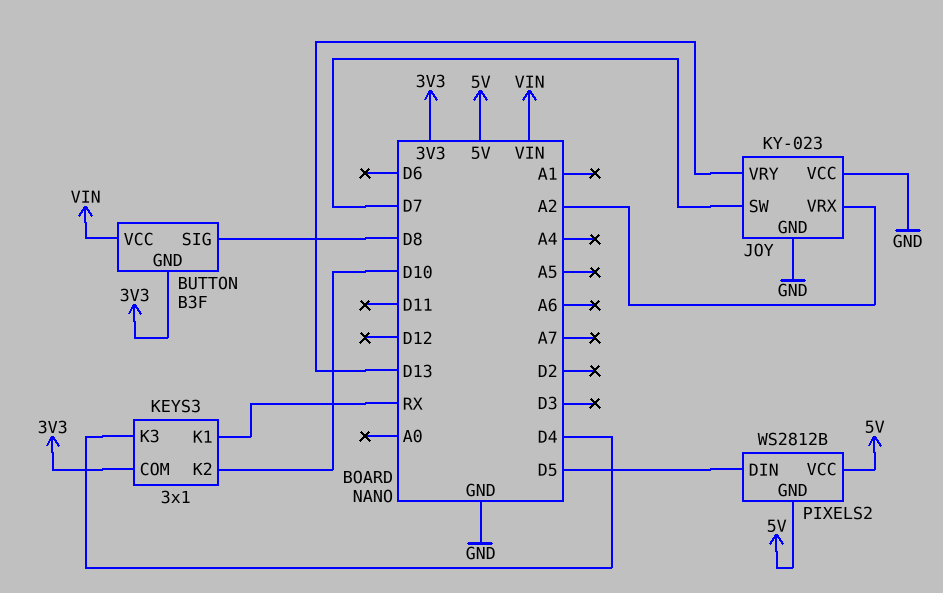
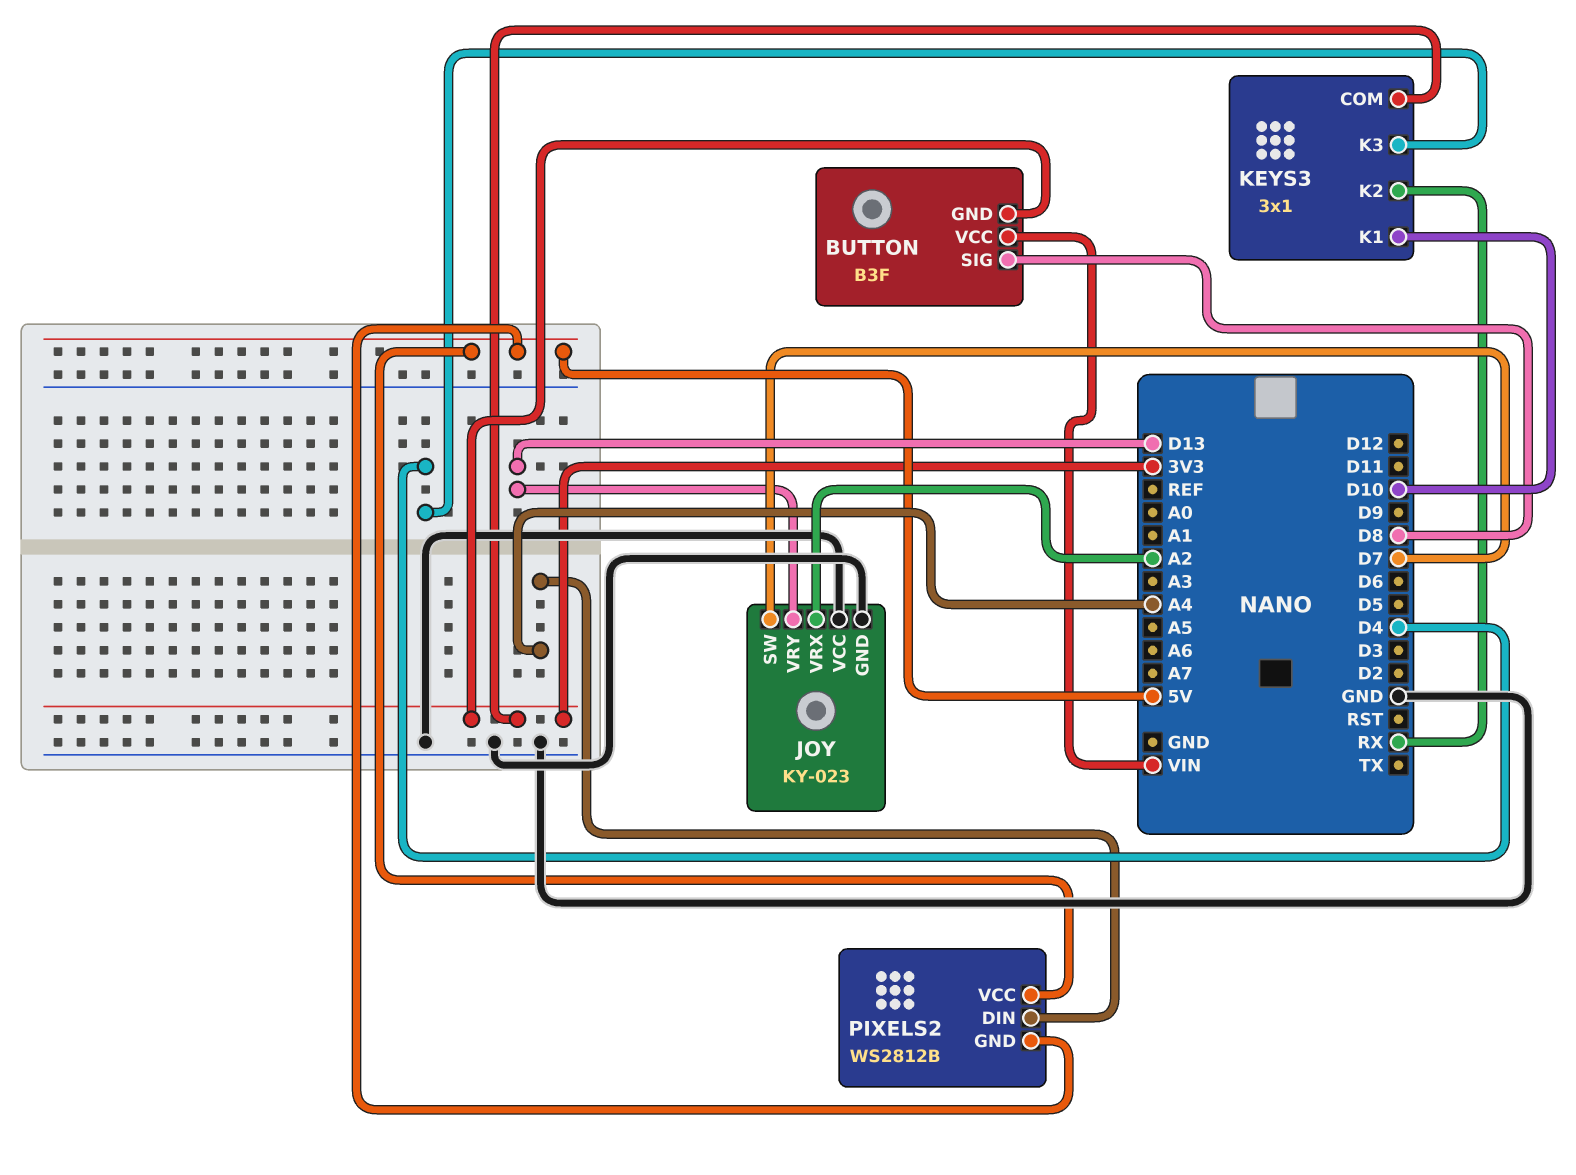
KEYS3 pin K1: RX -> D10
KEYS3 pin K2: D10 -> RX
PIXELS2 pin DIN: D5 -> A4

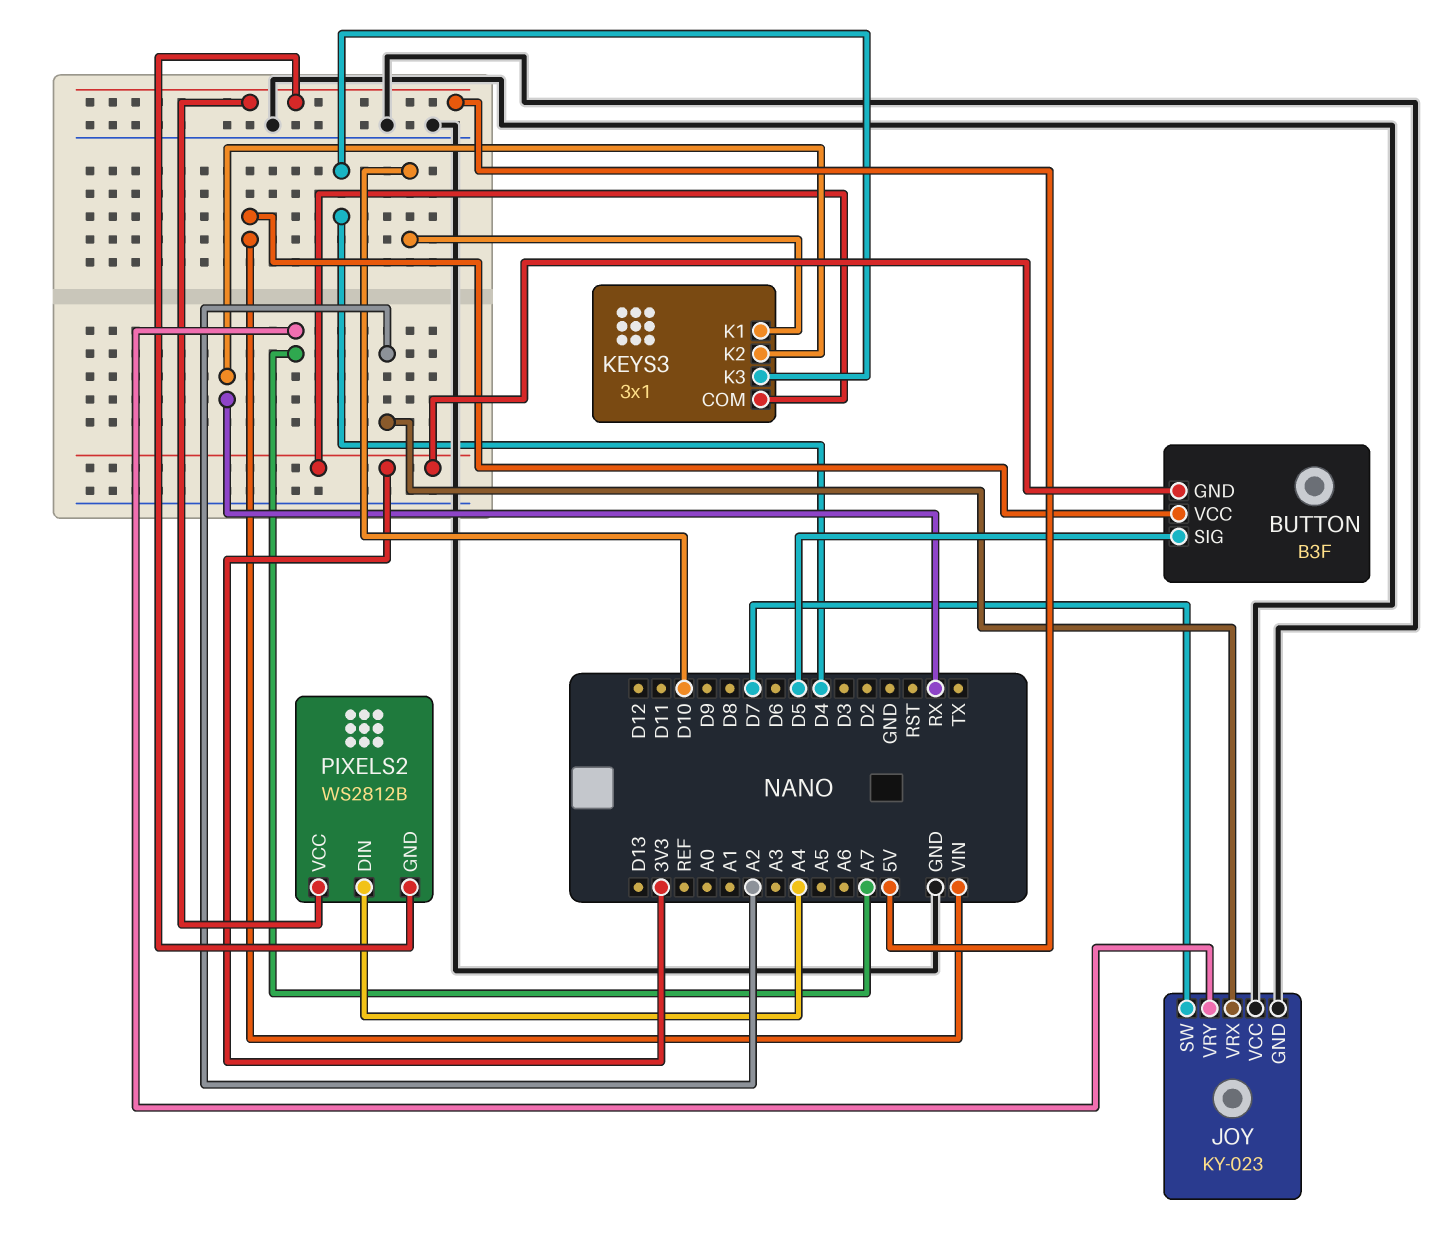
BUTTON pin SIG: D8 -> D5
JOY pin VRY: D13 -> A7

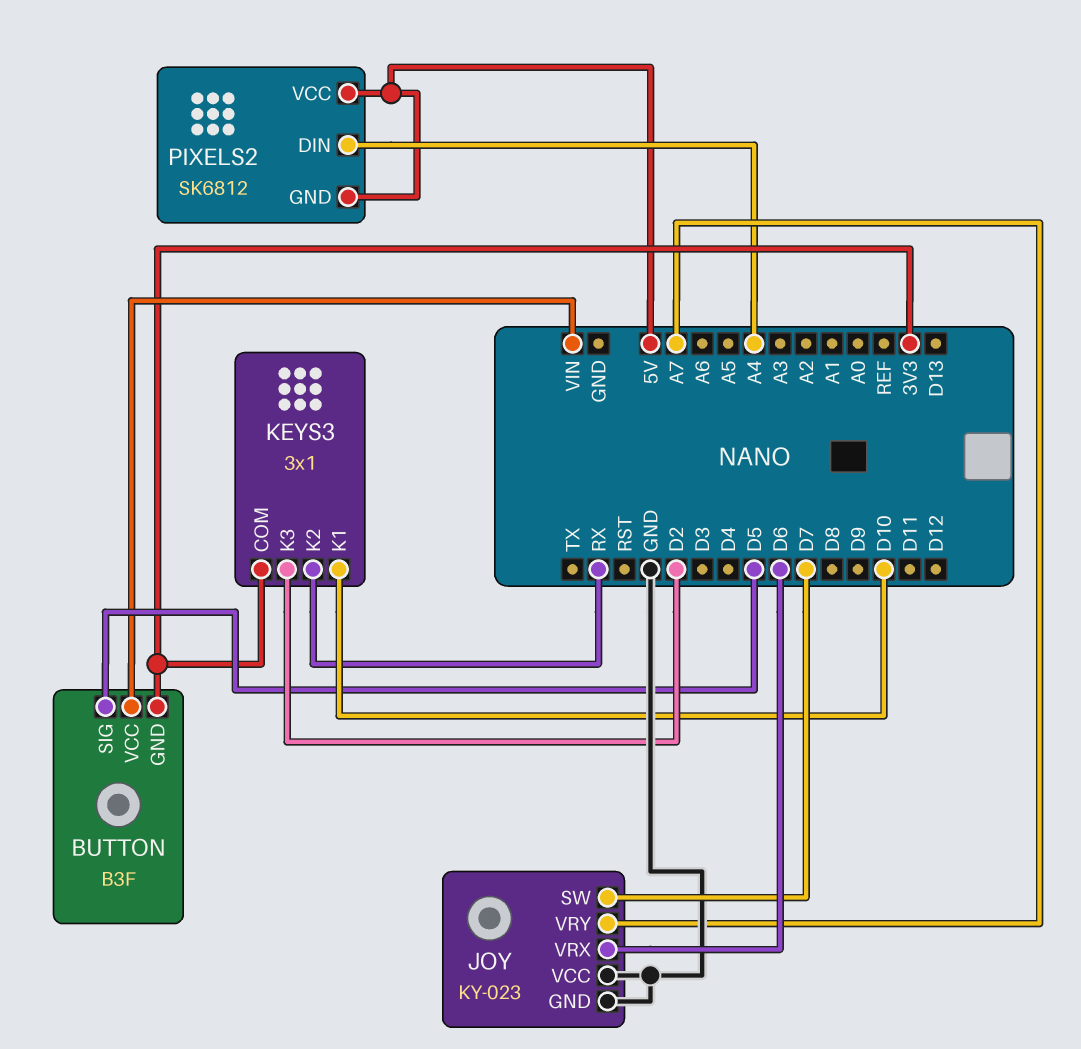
JOY pin VRX: A2 -> D6
KEYS3 pin K3: D4 -> D2
PIXELS2: WS2812B -> SK6812

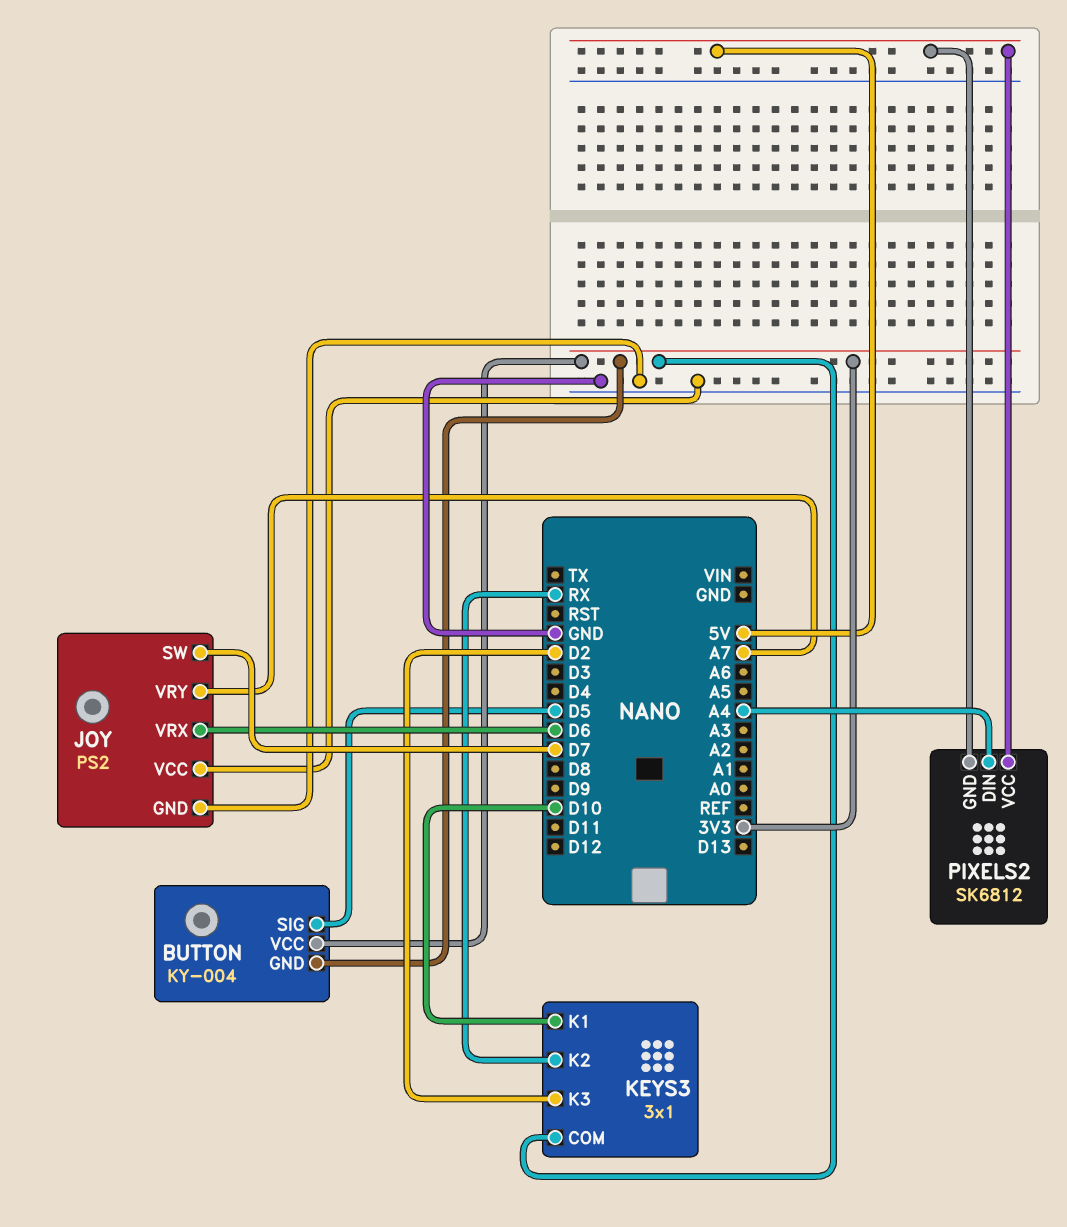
BUTTON: B3F -> KY-004
BUTTON pin VCC: VIN -> 3V3
JOY: KY-023 -> PS2

